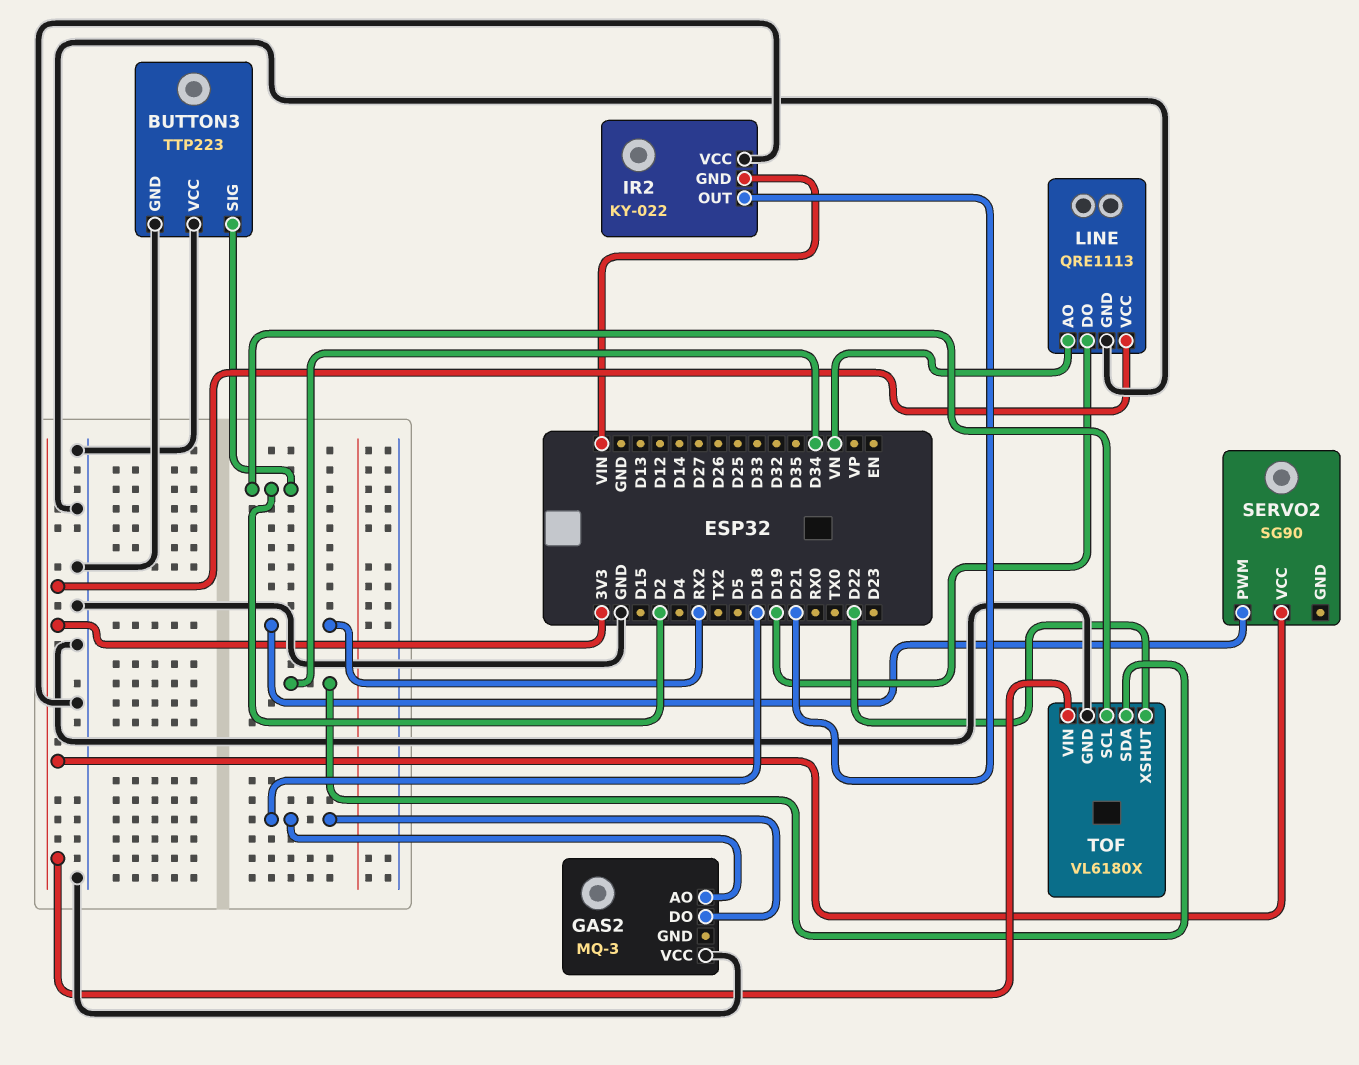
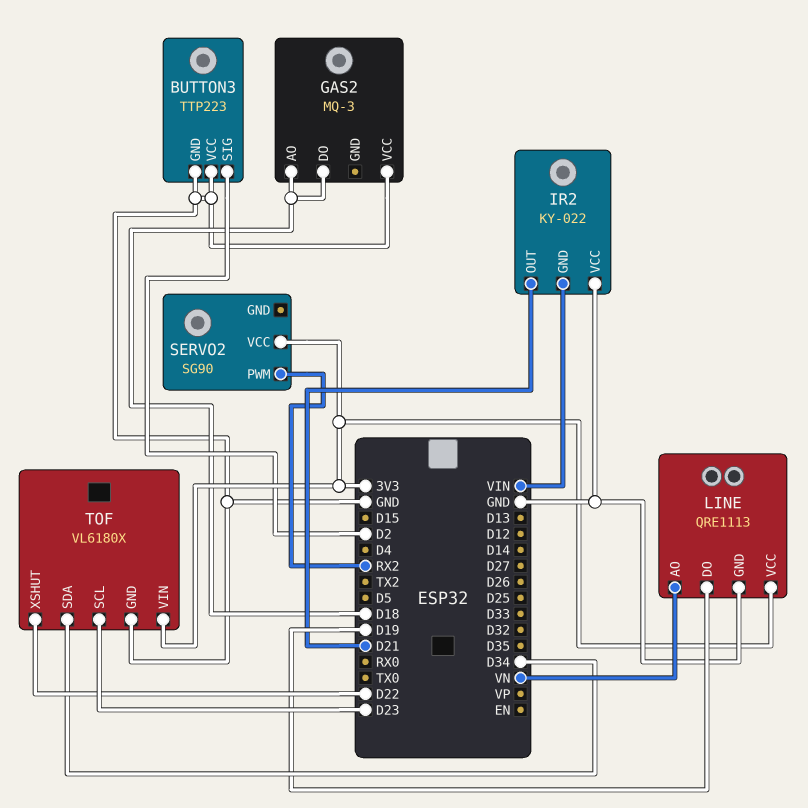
TOF pin SCL: D2 -> D23

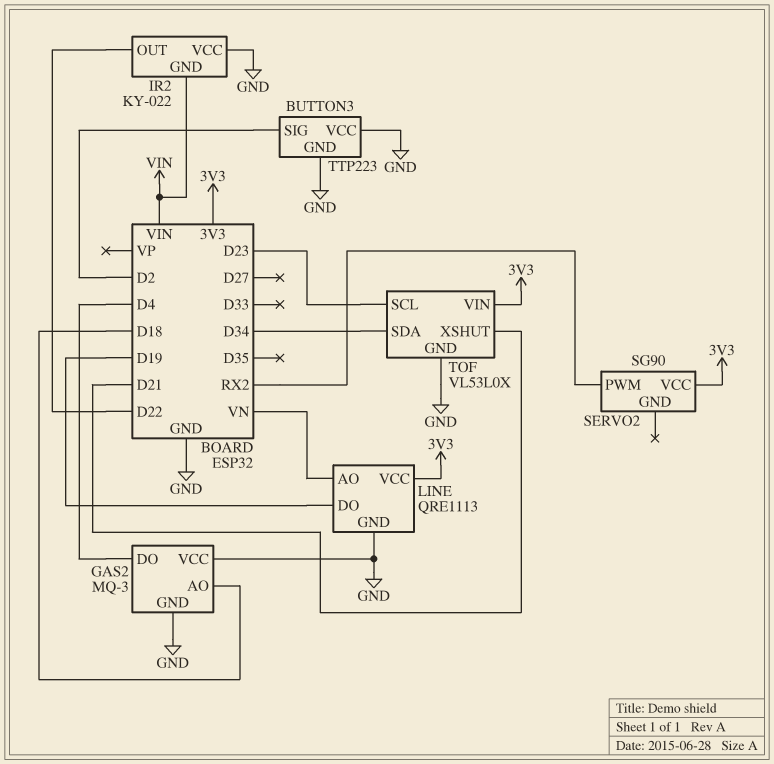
GAS2 pin DO: D18 -> D4
GAS2 pin GND: none -> GND
IR2 pin OUT: D21 -> D22
TOF: VL6180X -> VL53L0X
TOF pin XSHUT: D22 -> D21

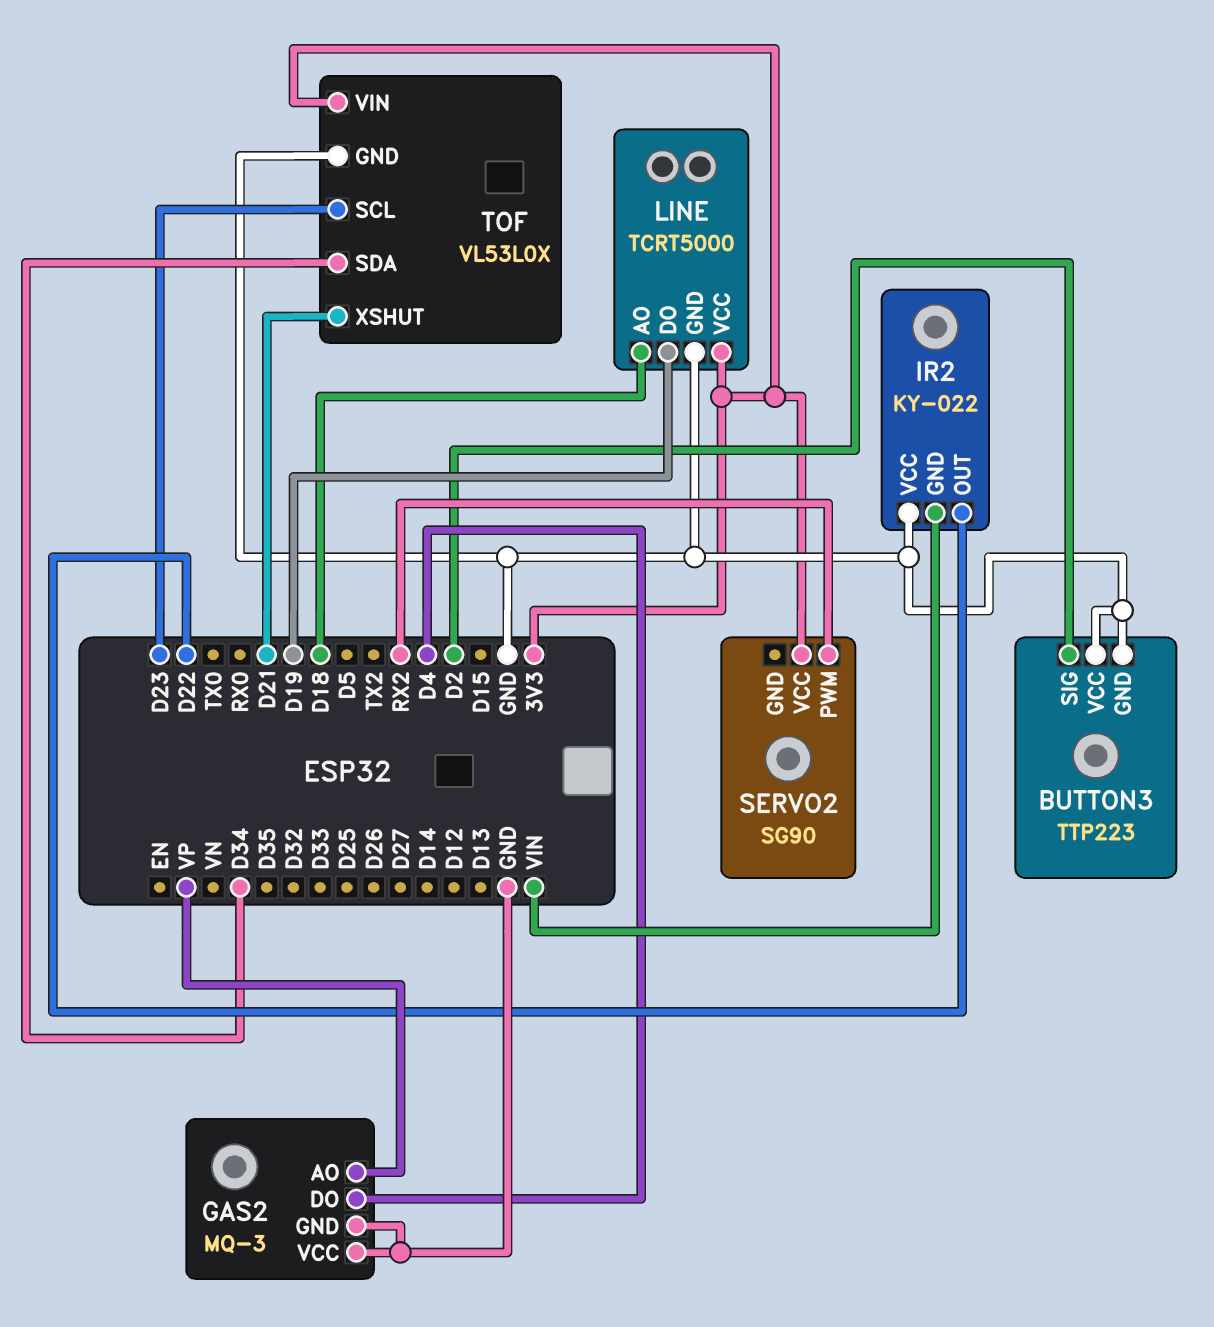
GAS2 pin AO: D18 -> VP
LINE: QRE1113 -> TCRT5000
LINE pin AO: VN -> D18

